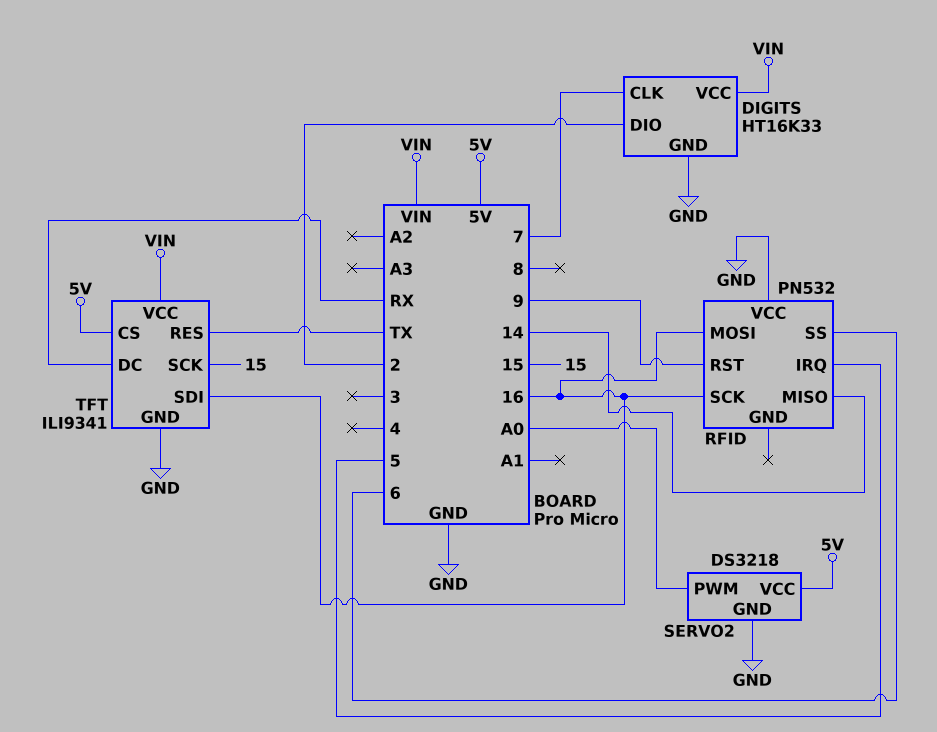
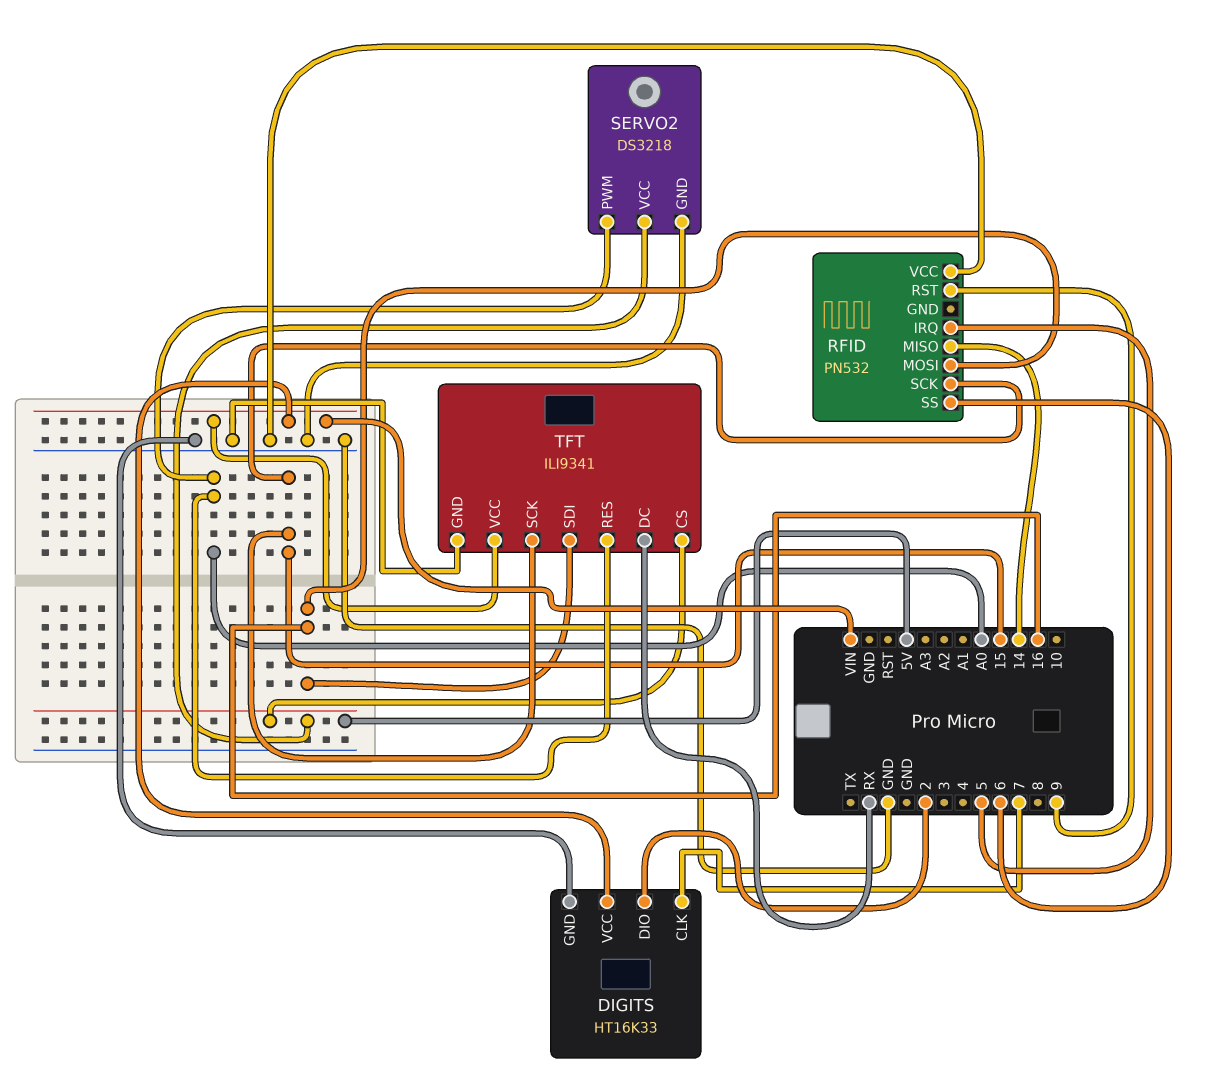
RFID pin SCK: 16 -> 15
TFT pin RES: TX -> A0

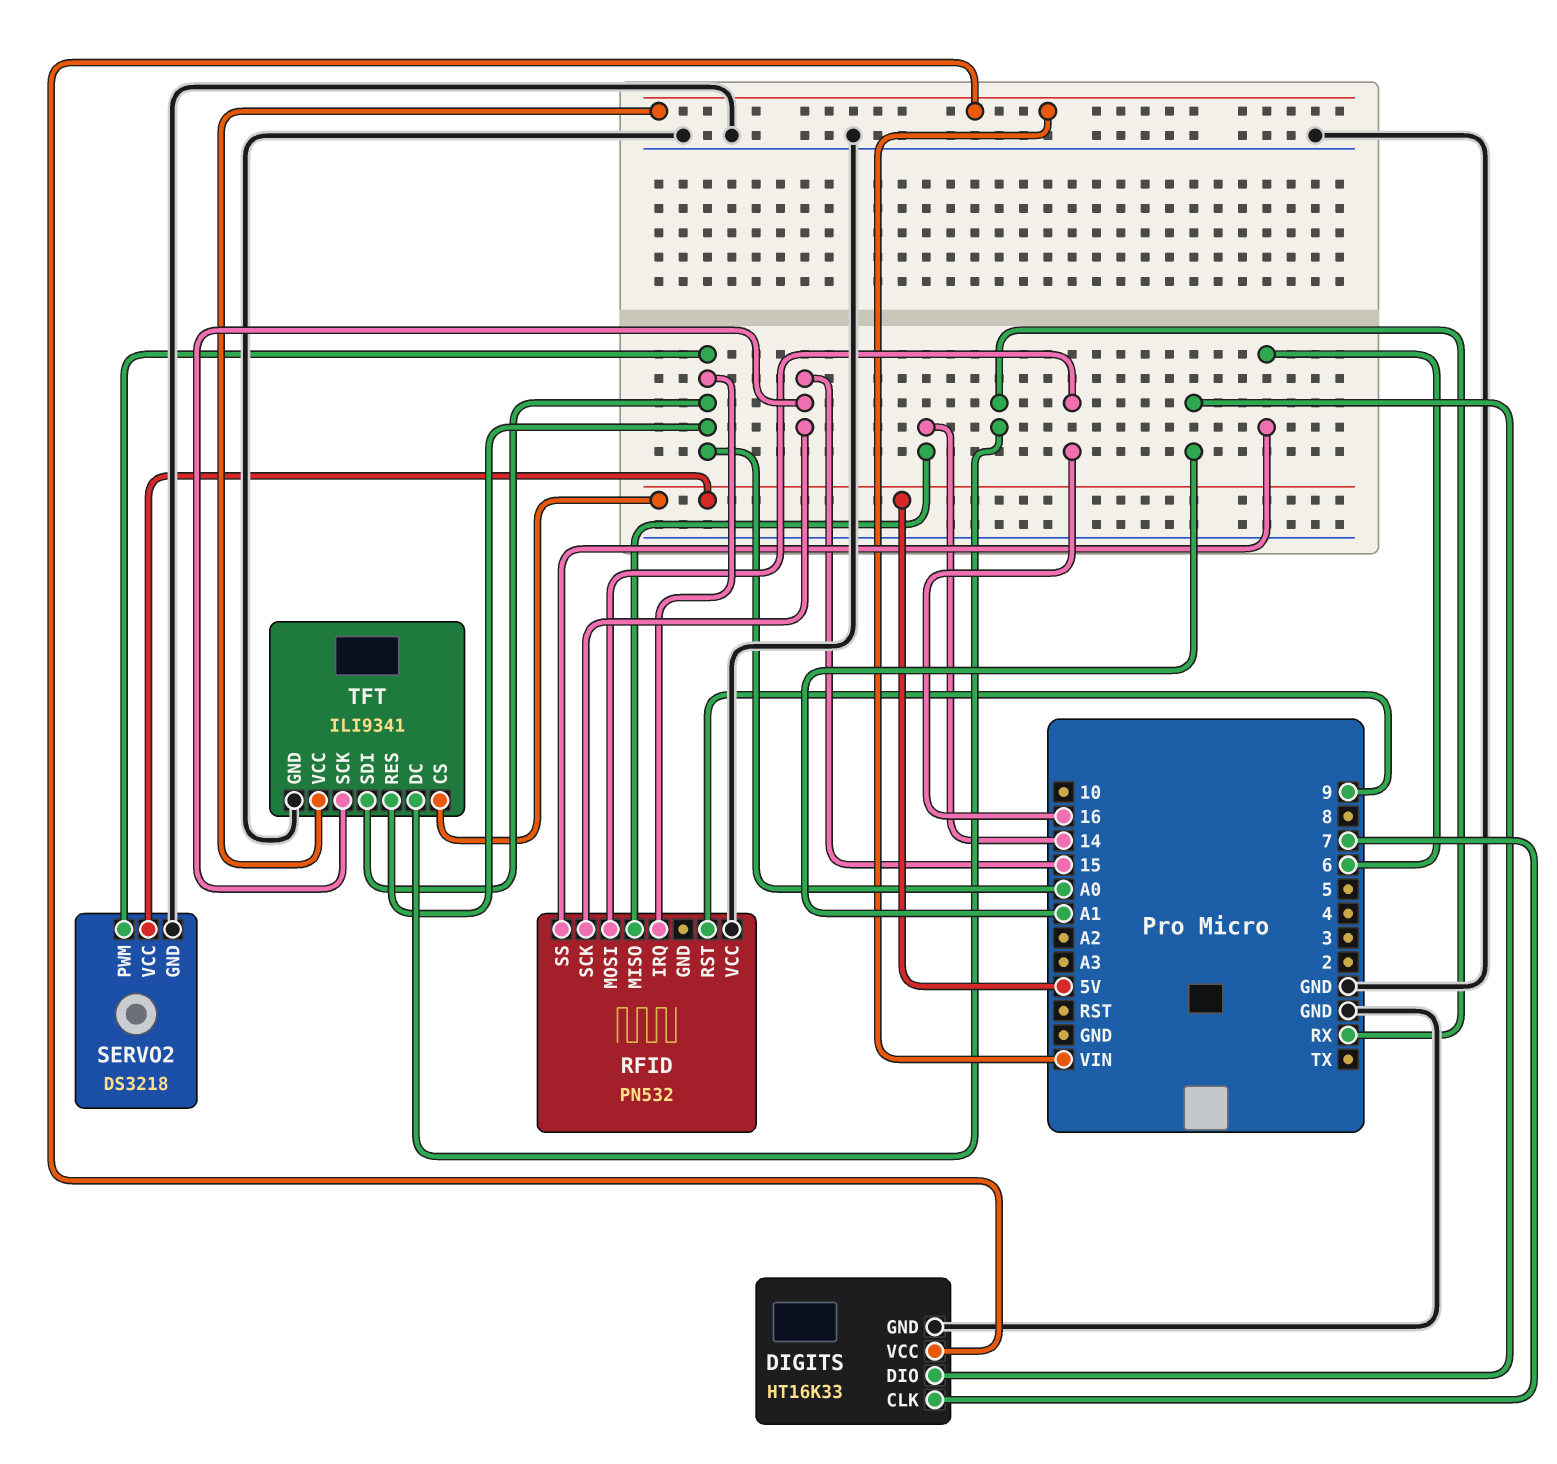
DIGITS pin DIO: 2 -> A1
RFID pin IRQ: 5 -> A0
TFT pin SDI: 16 -> A0

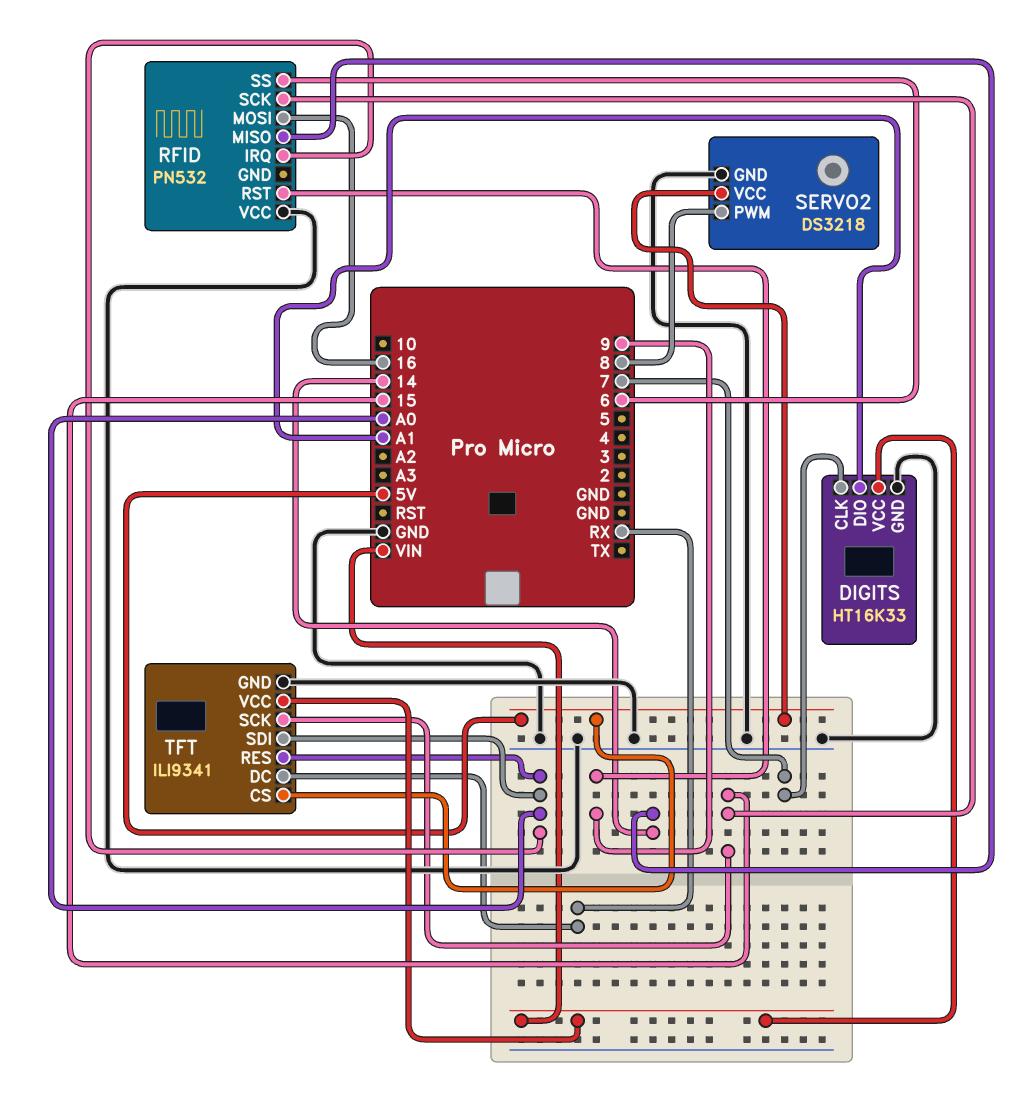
SERVO2 pin PWM: A0 -> 8

